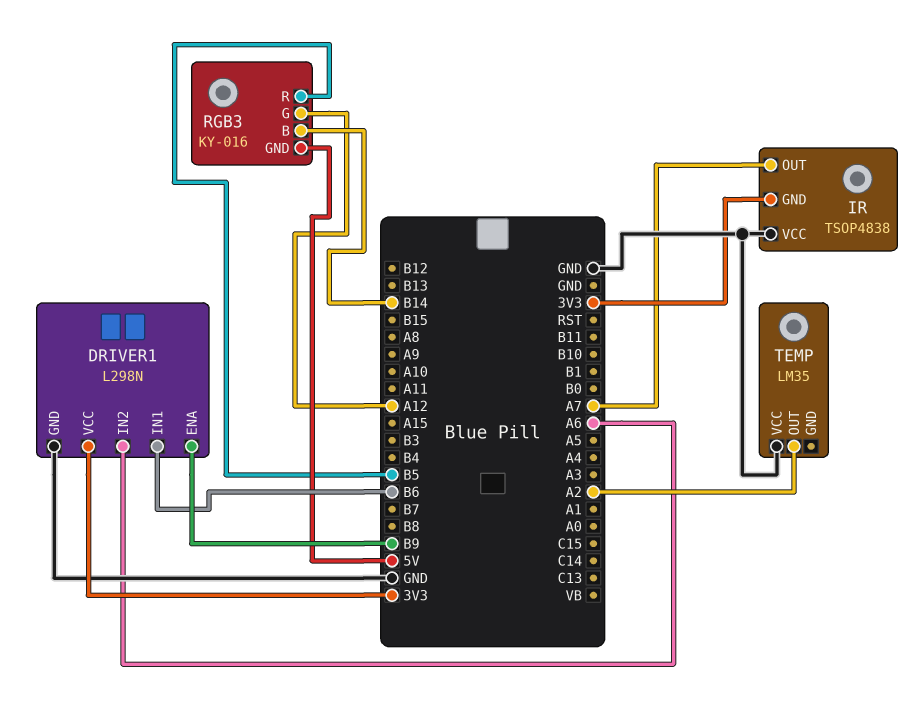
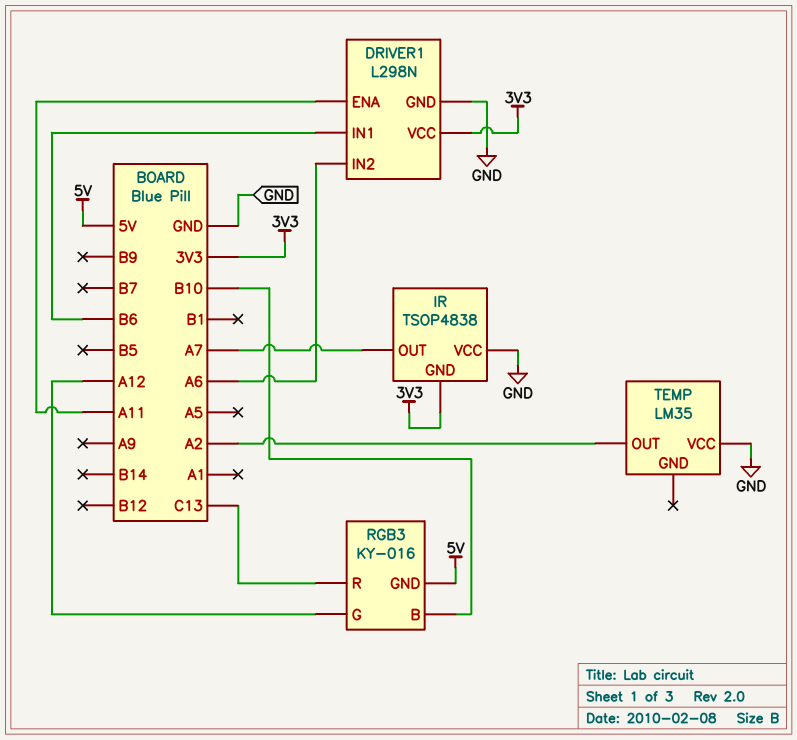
DRIVER1 pin ENA: B9 -> A11
RGB3 pin B: B14 -> B10
RGB3 pin R: B5 -> C13

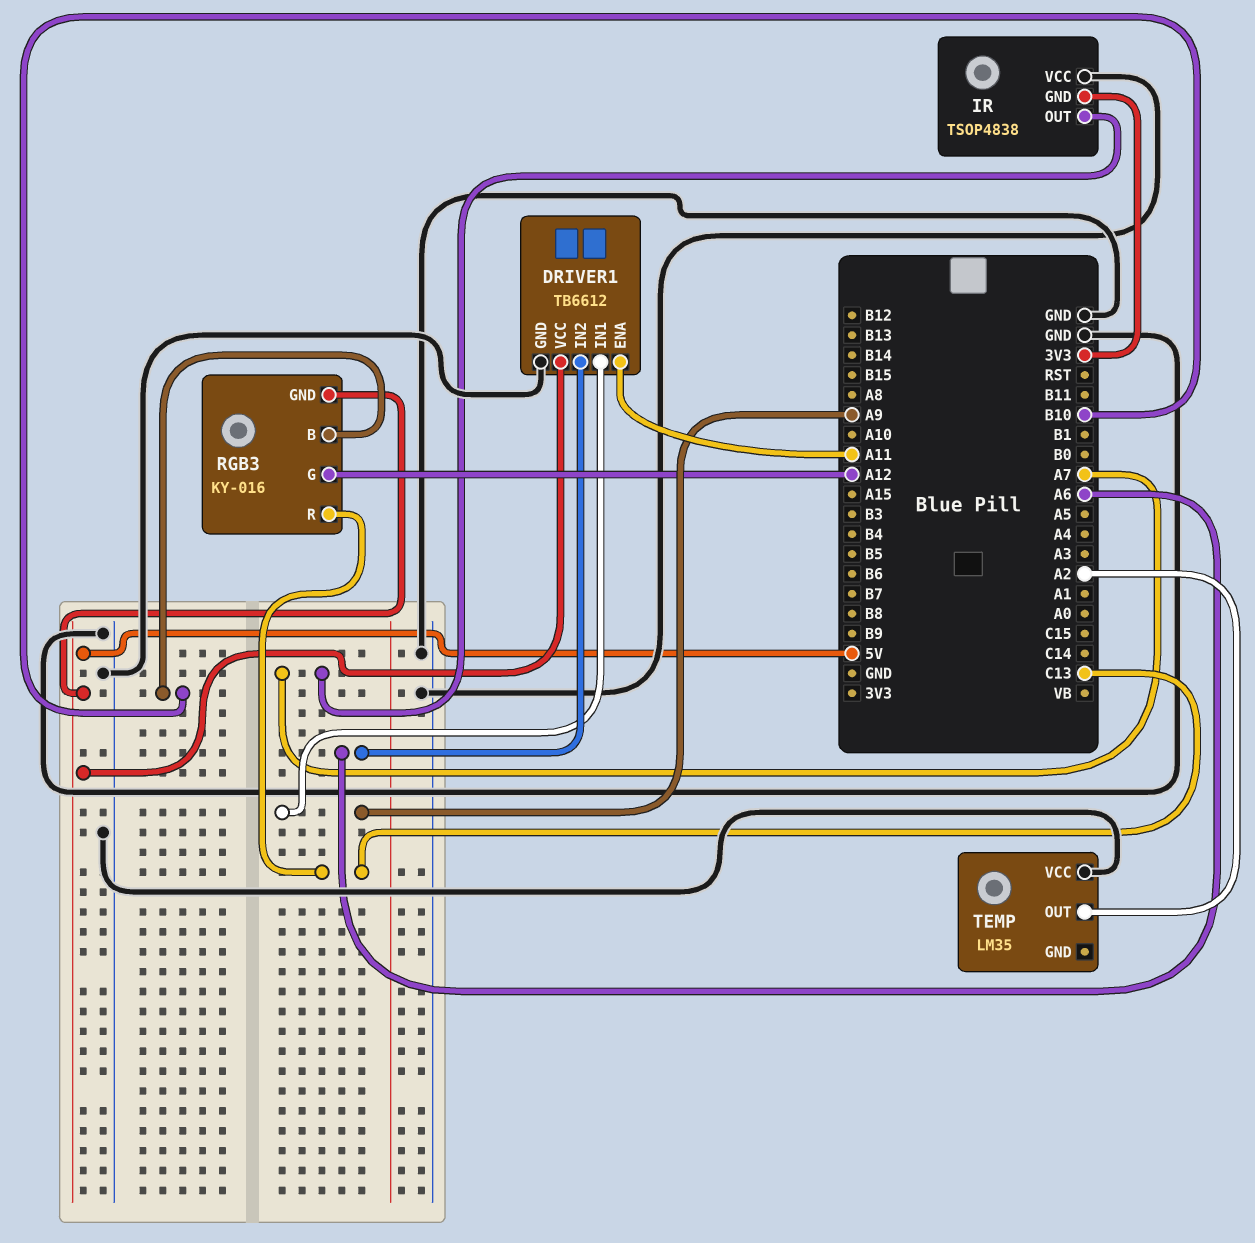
DRIVER1: L298N -> TB6612
DRIVER1 pin IN1: B6 -> A9
DRIVER1 pin VCC: 3V3 -> 5V

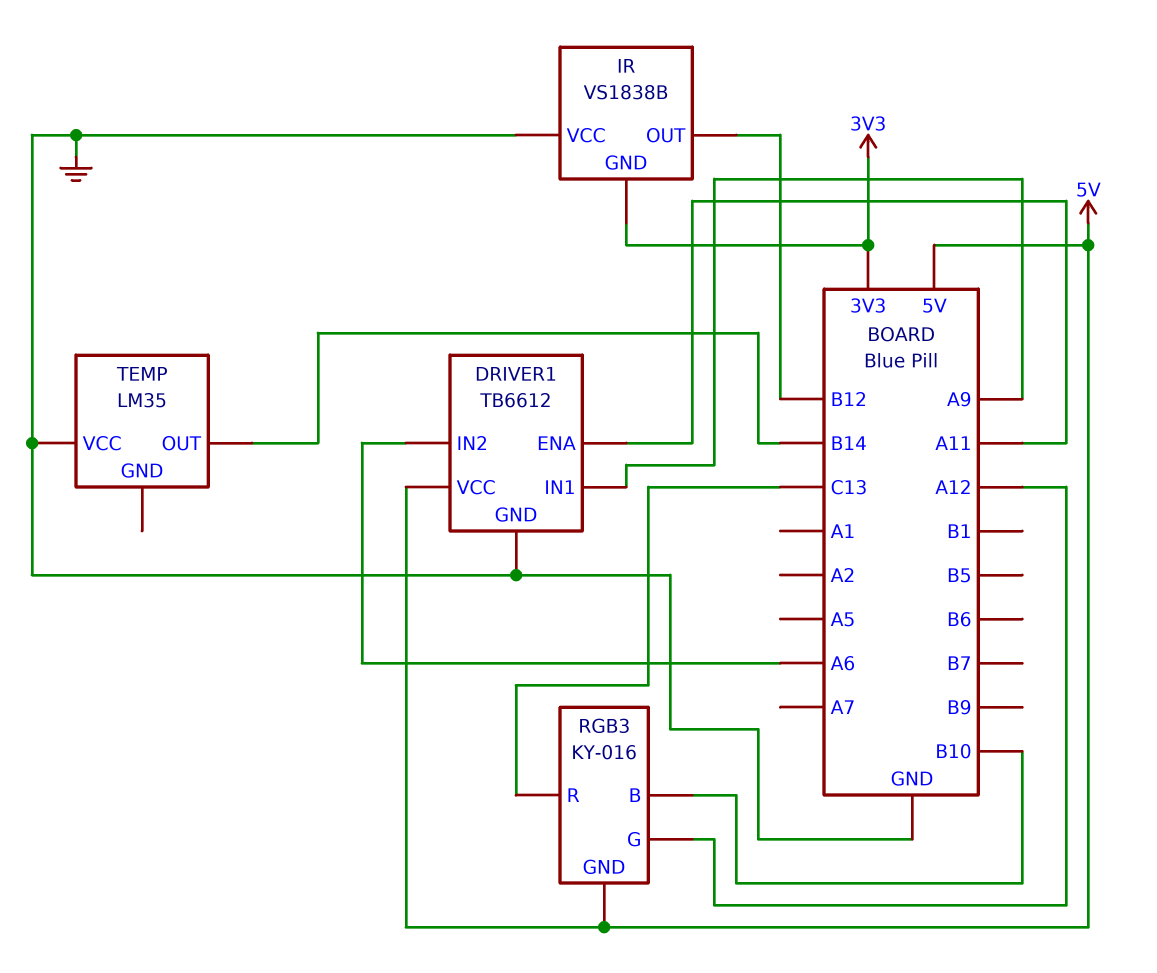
IR: TSOP4838 -> VS1838B
IR pin OUT: A7 -> B12
TEMP pin OUT: A2 -> B14

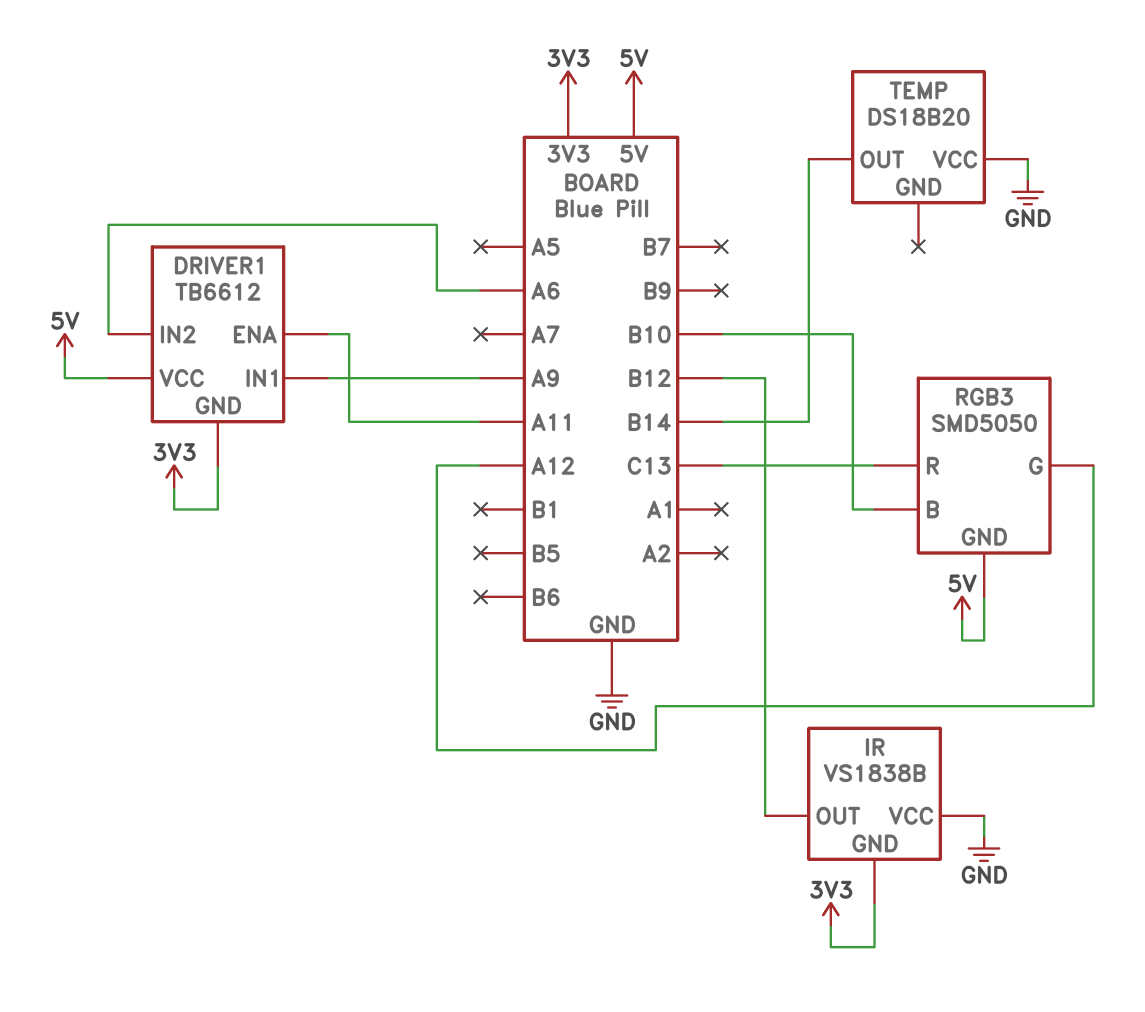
DRIVER1 pin GND: GND -> 3V3
RGB3: KY-016 -> SMD5050
TEMP: LM35 -> DS18B20

